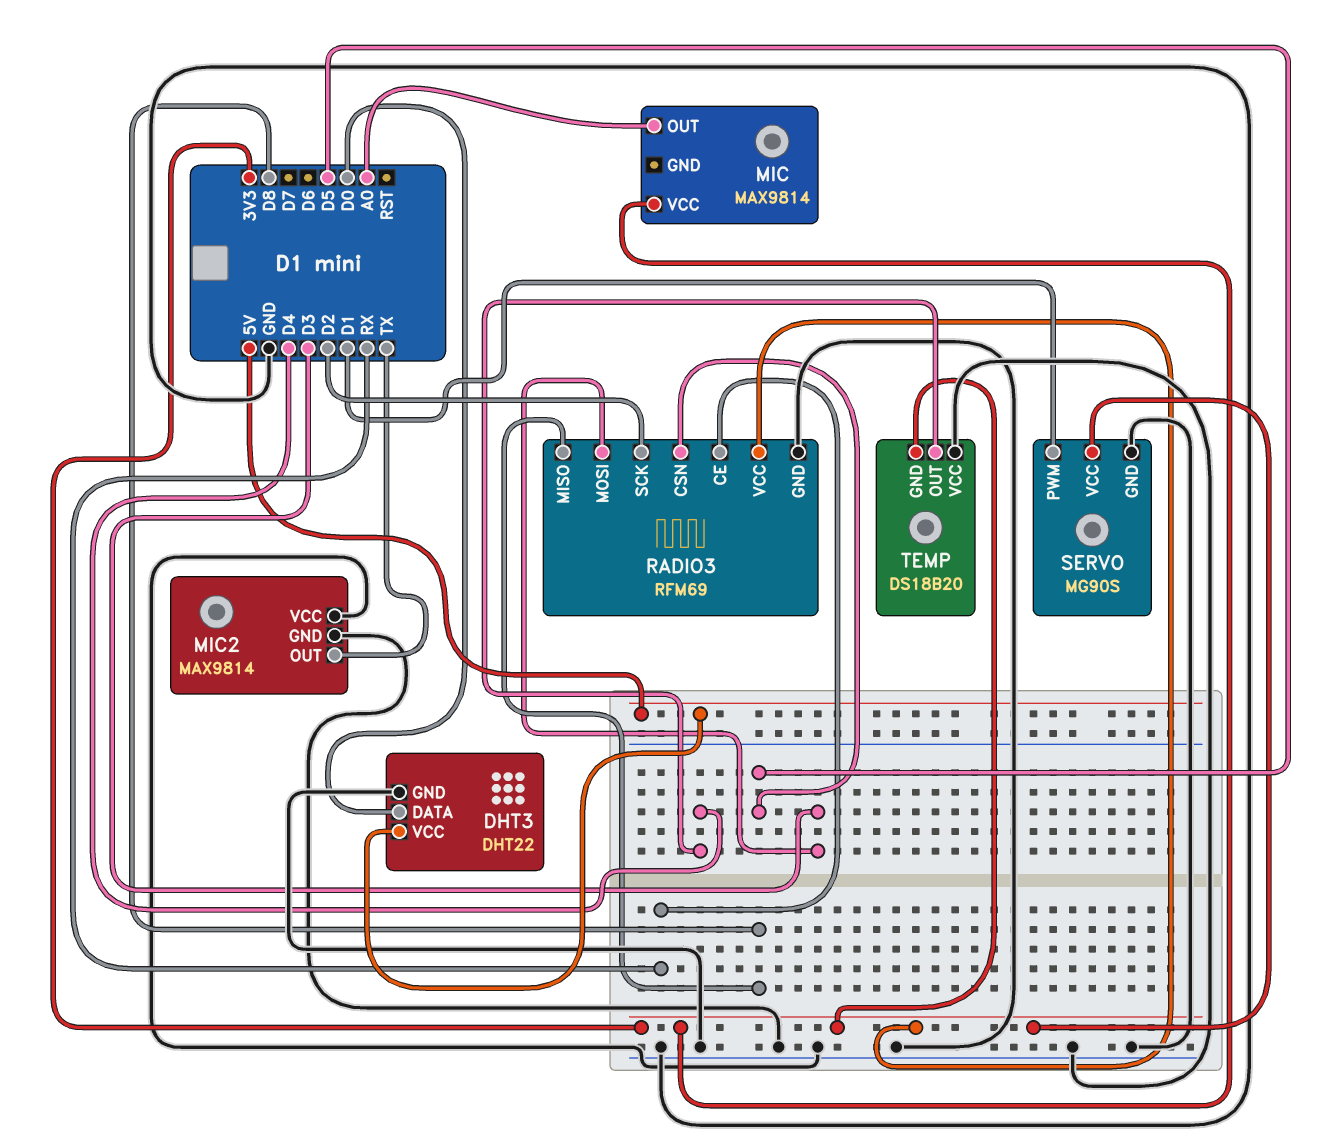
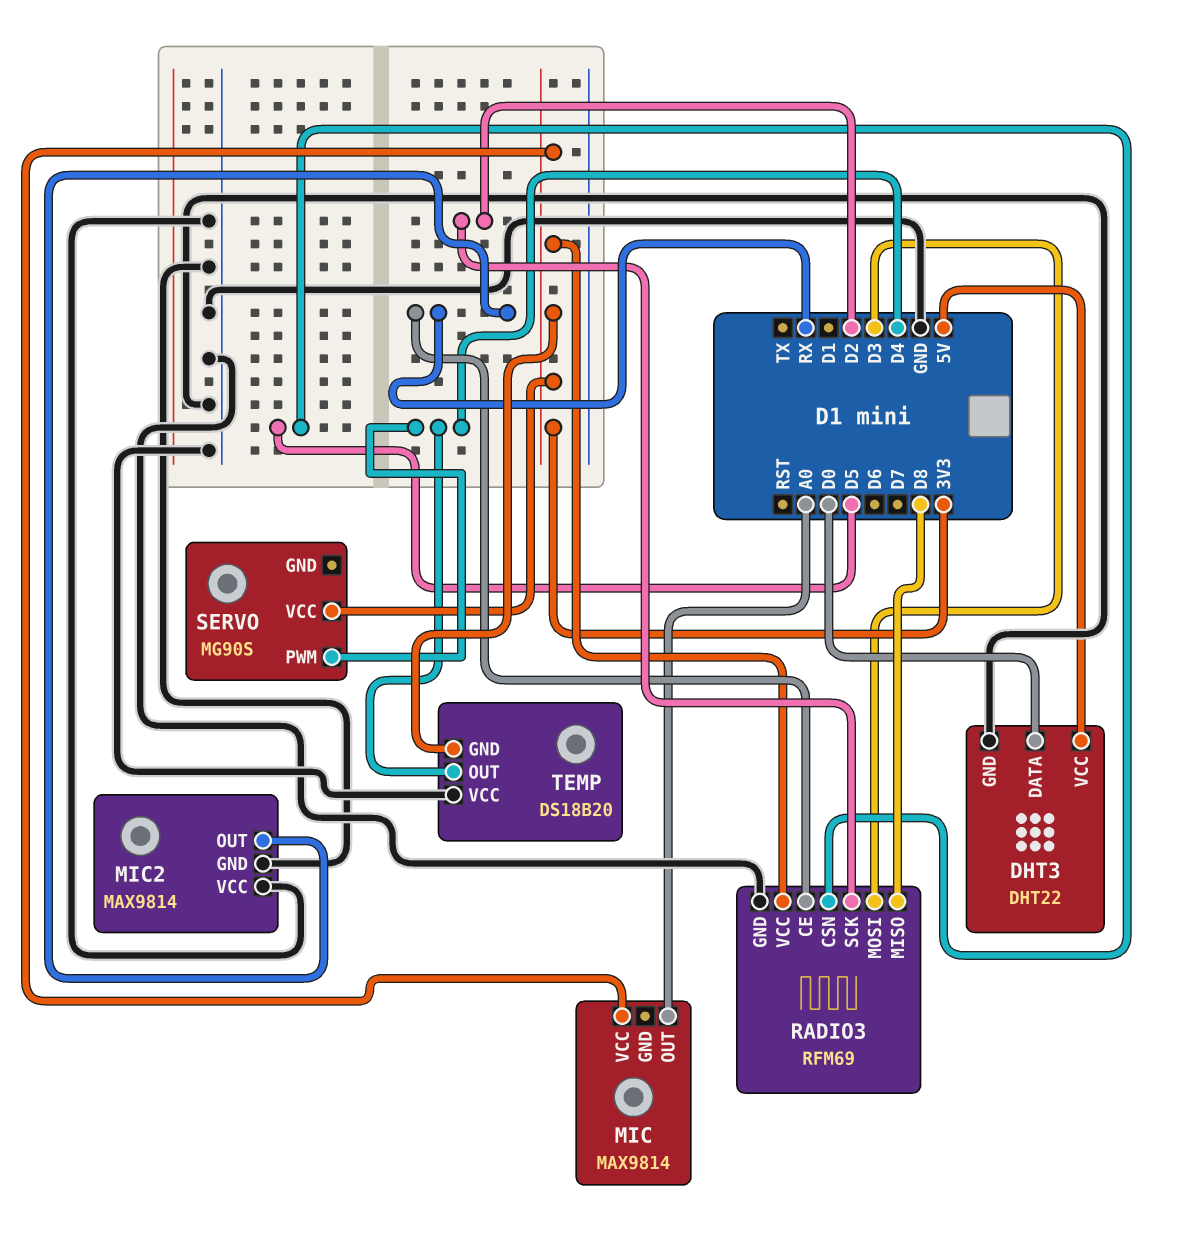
MIC2 pin OUT: TX -> RX
SERVO pin GND: GND -> none
SERVO pin PWM: D1 -> D4

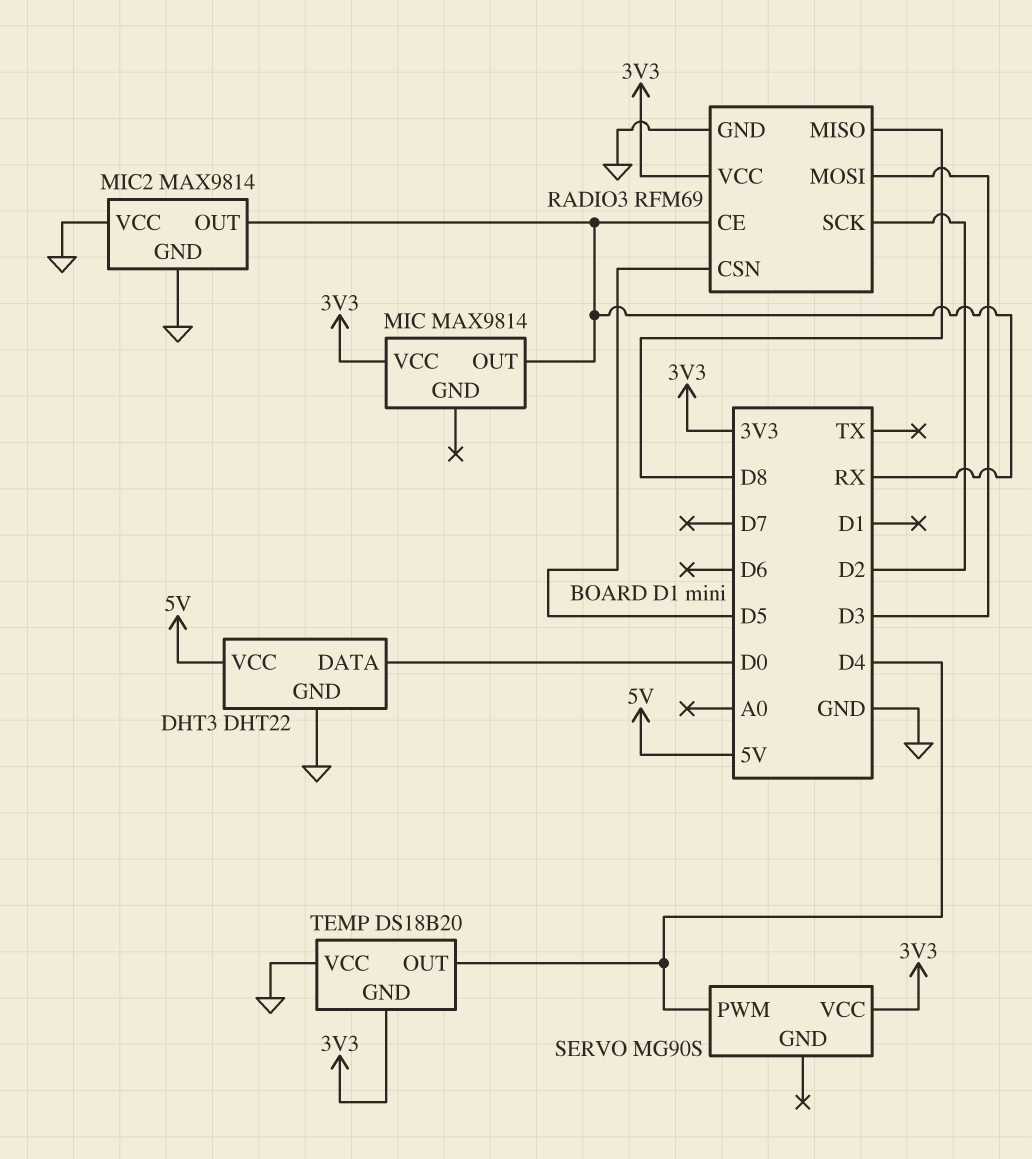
MIC pin OUT: A0 -> RX

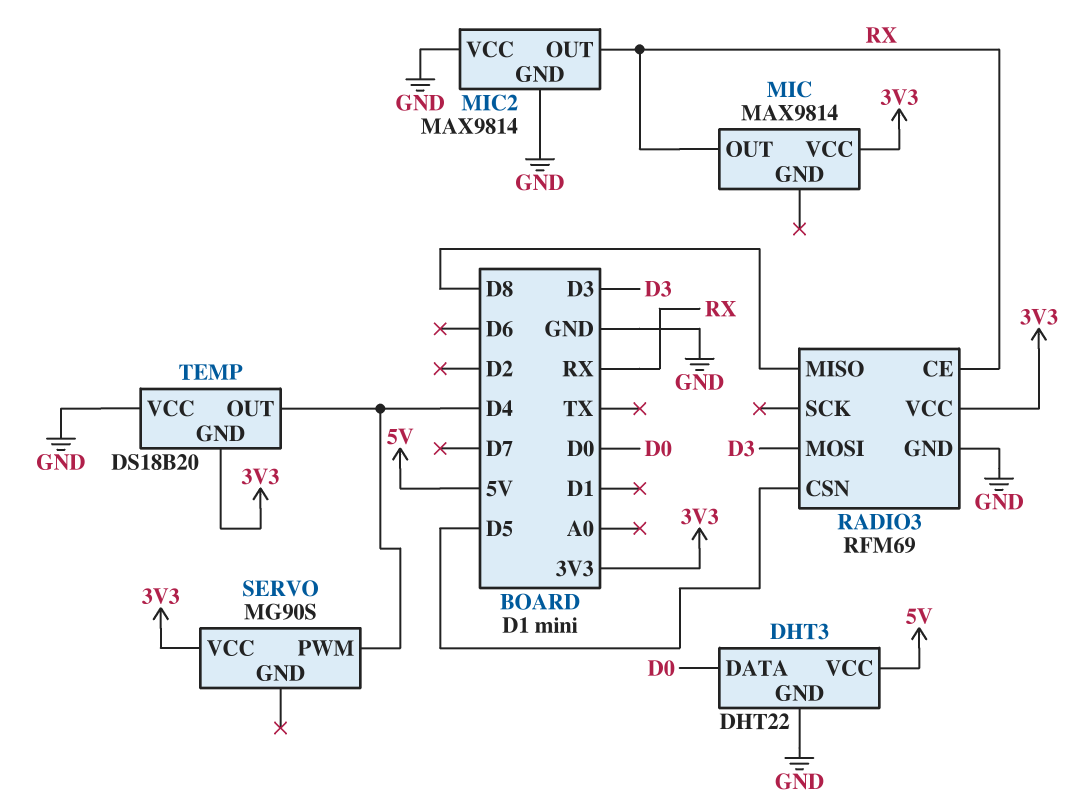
RADIO3 pin SCK: D2 -> none

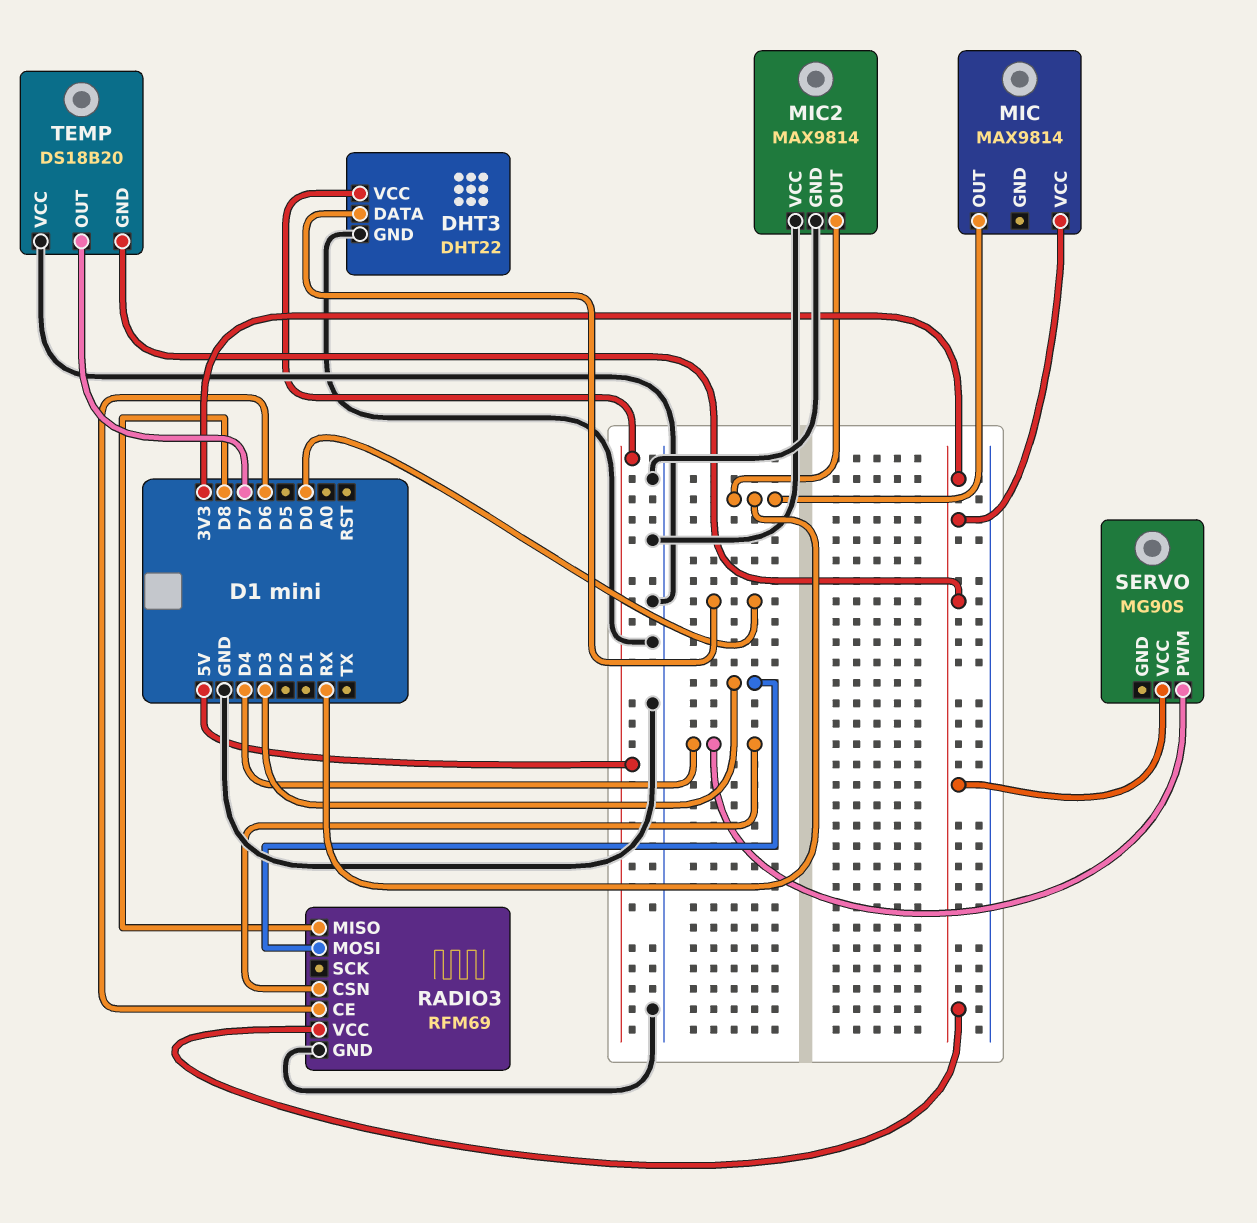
RADIO3 pin CE: RX -> D6
RADIO3 pin CSN: D5 -> D4
TEMP pin OUT: D4 -> D7

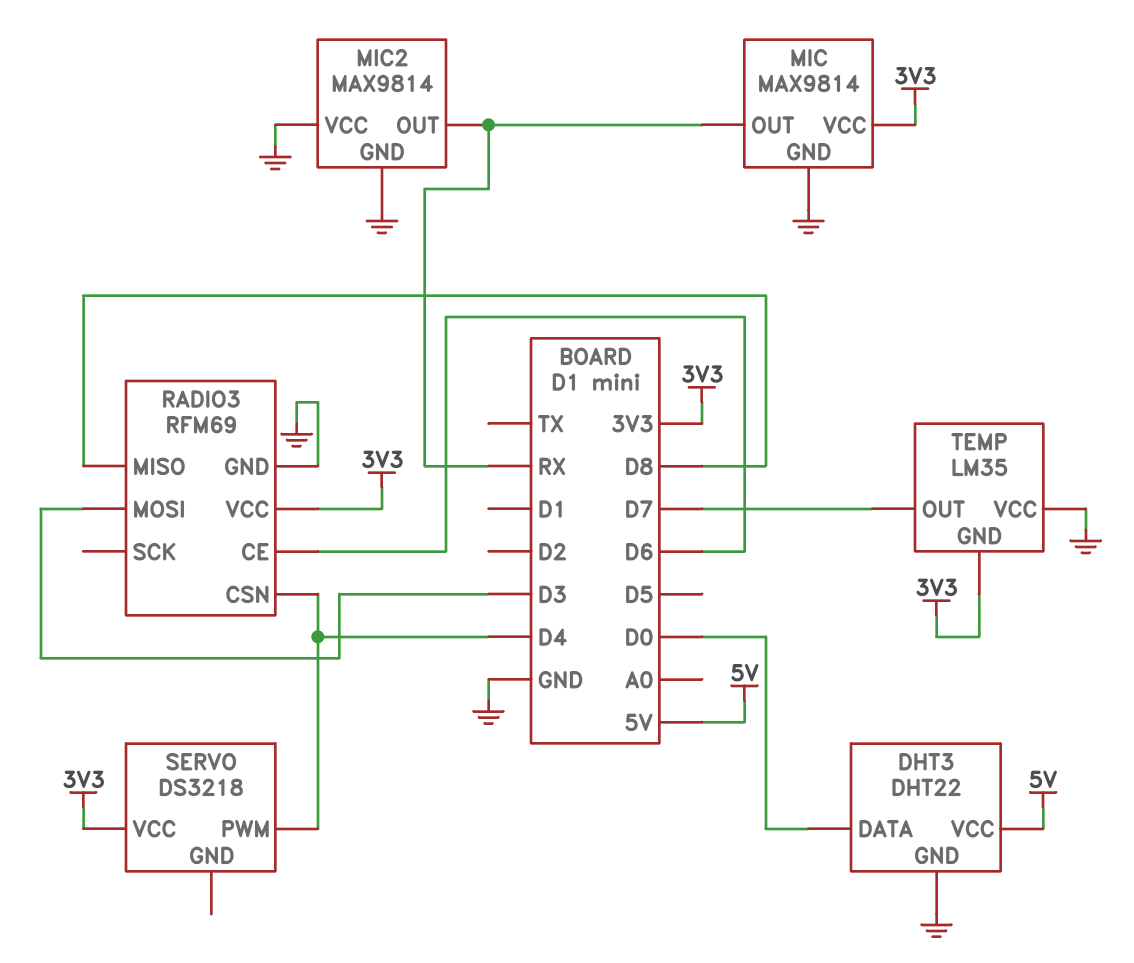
MIC pin GND: none -> GND
SERVO: MG90S -> DS3218
TEMP: DS18B20 -> LM35

